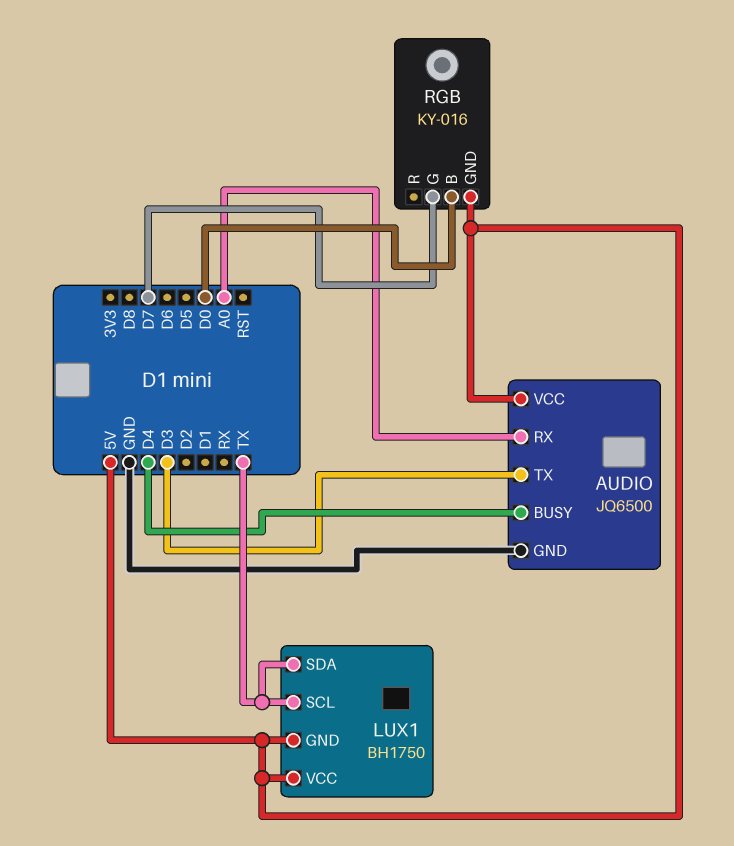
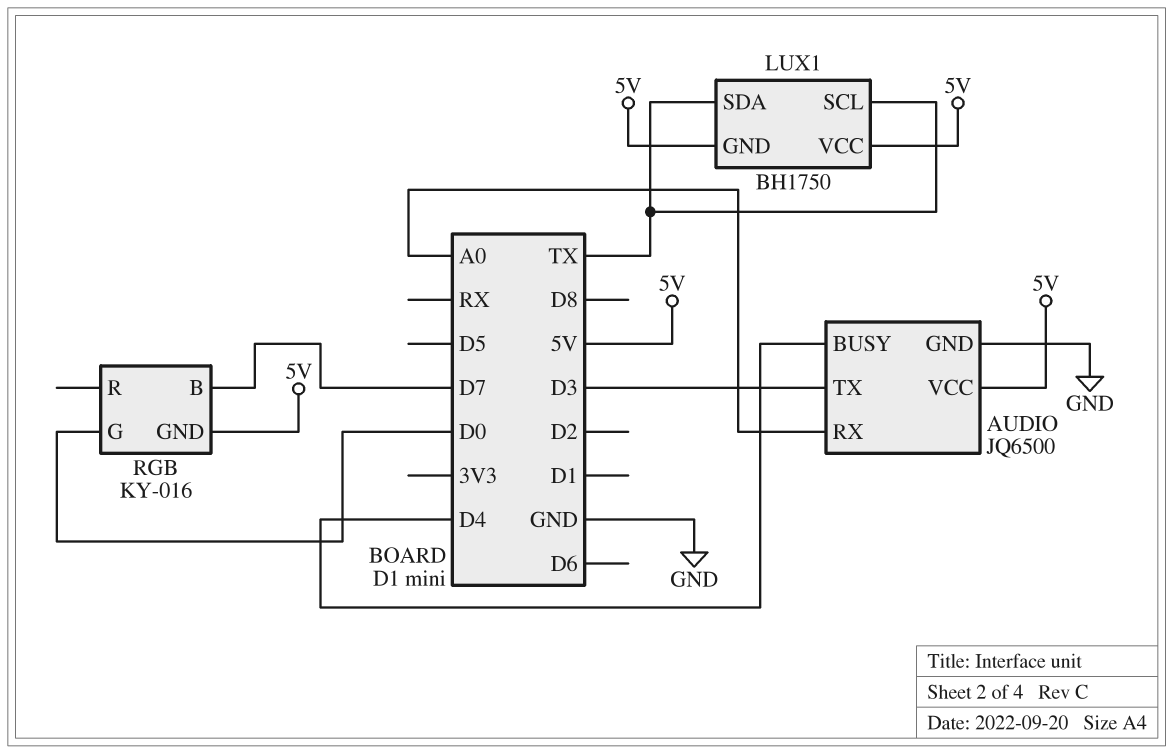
RGB pin B: D0 -> D7
RGB pin G: D7 -> D0

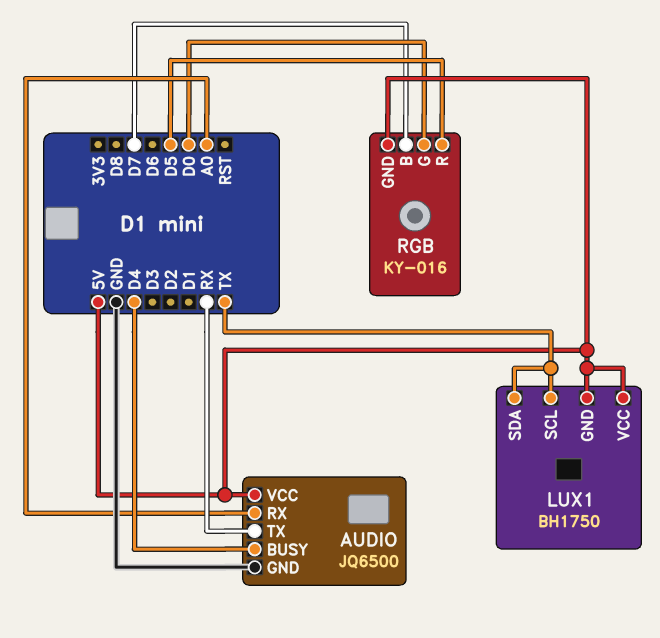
AUDIO pin TX: D3 -> RX
RGB pin R: none -> D5

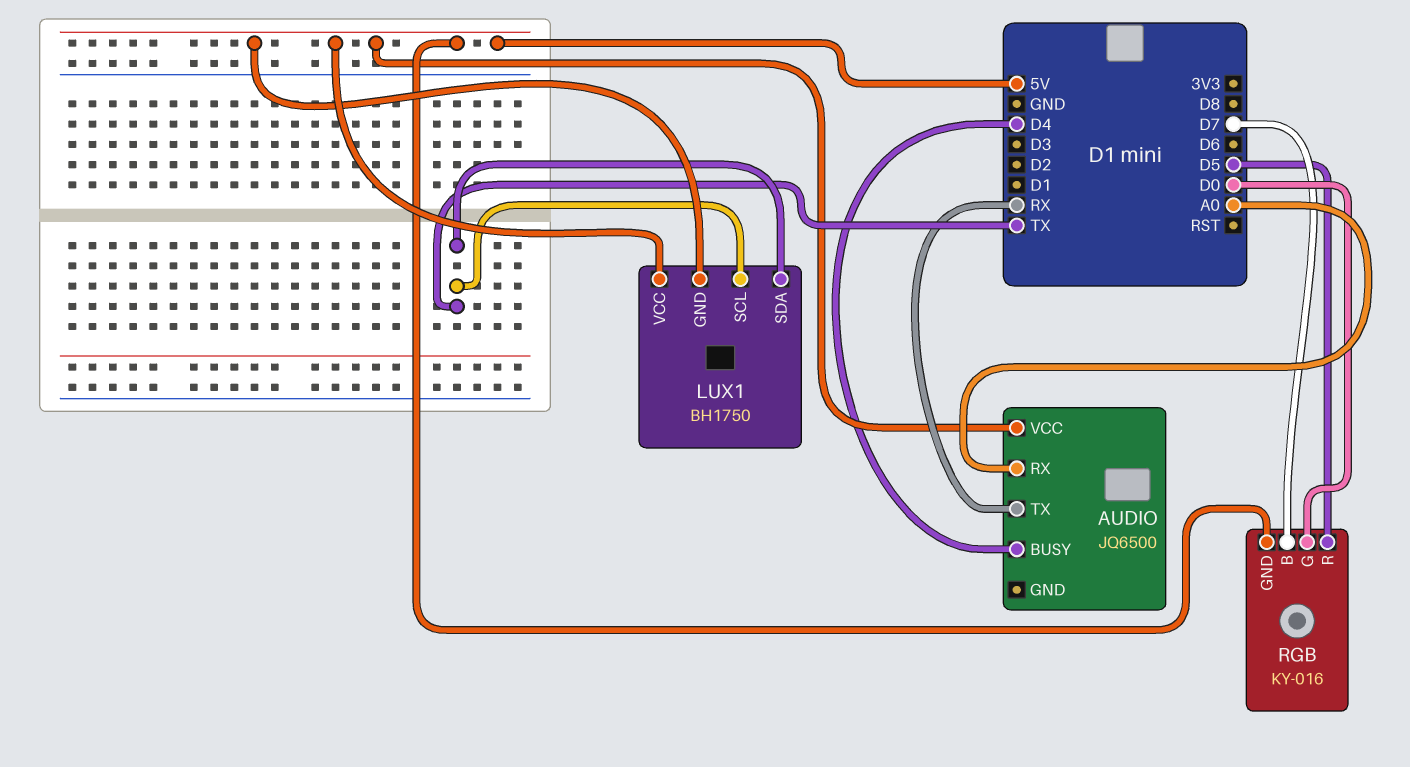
AUDIO pin GND: GND -> none

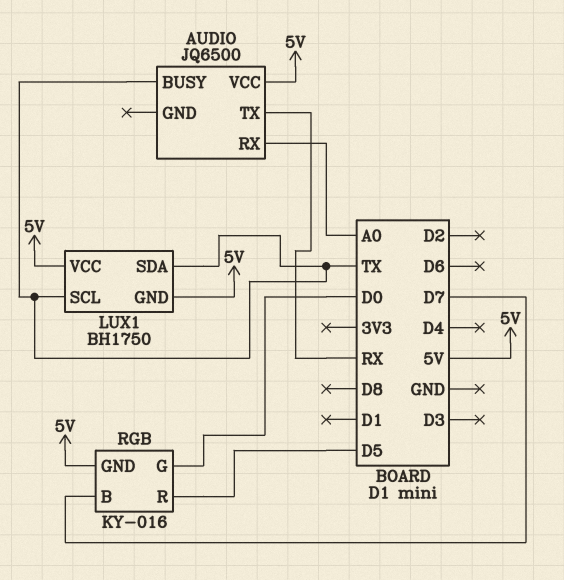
AUDIO pin BUSY: D4 -> TX

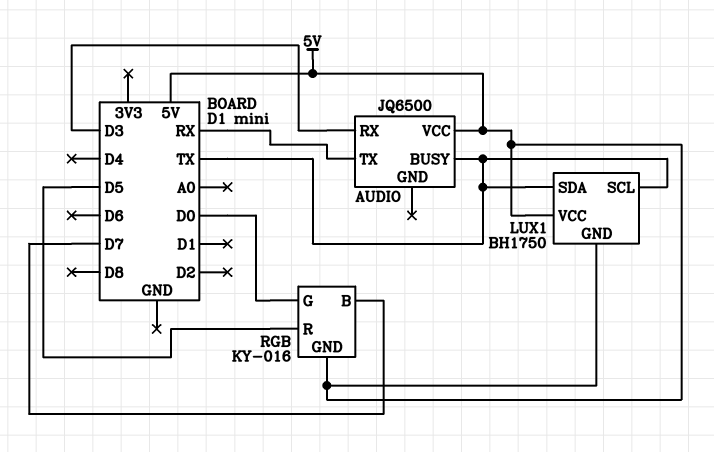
AUDIO pin RX: A0 -> D3

